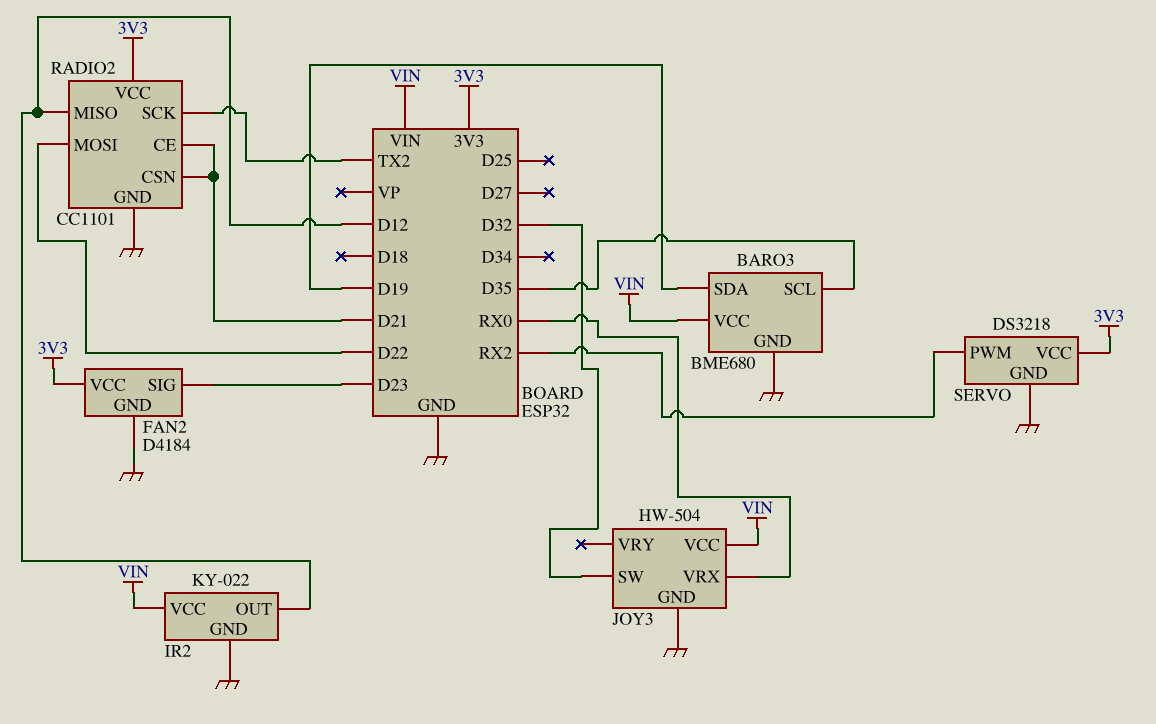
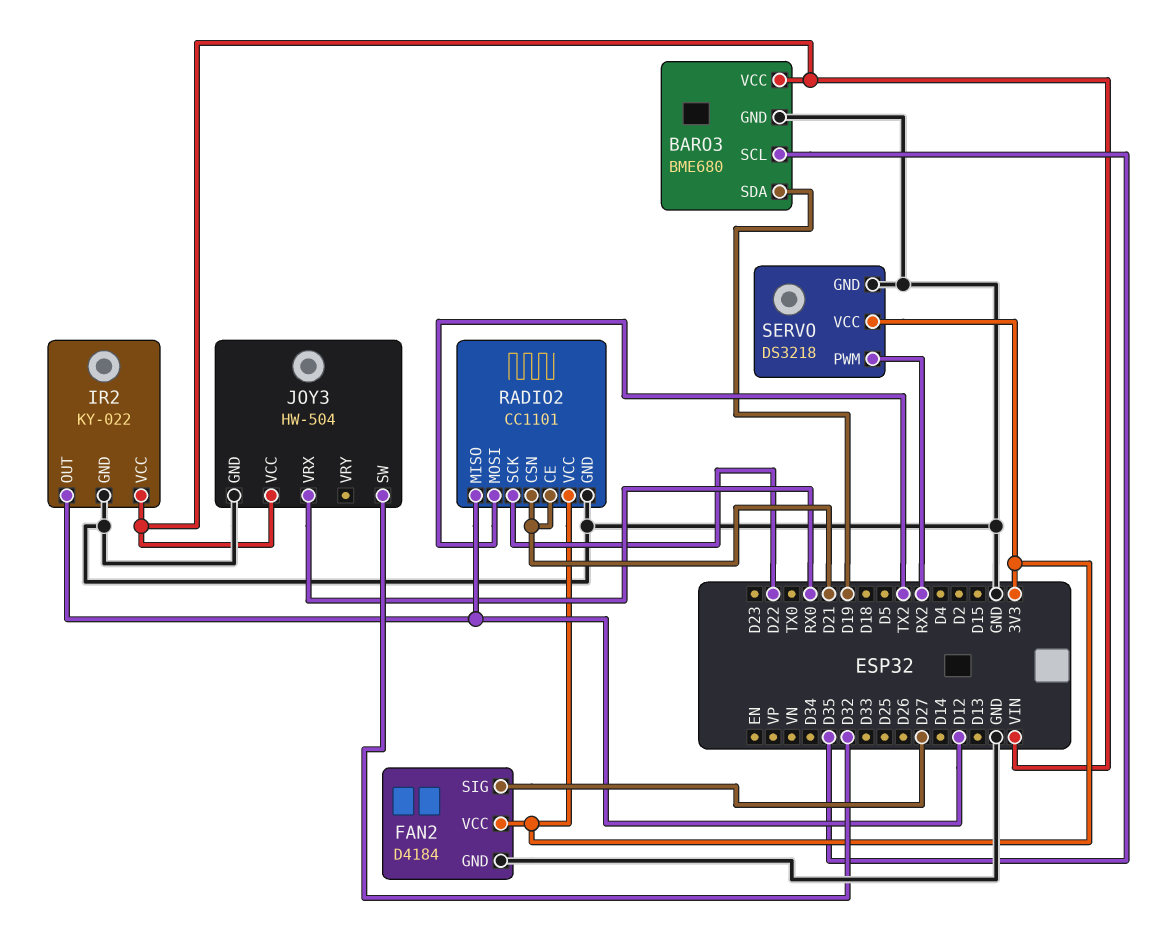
FAN2 pin SIG: D23 -> D27
RADIO2 pin MOSI: D22 -> TX2
RADIO2 pin SCK: TX2 -> D22

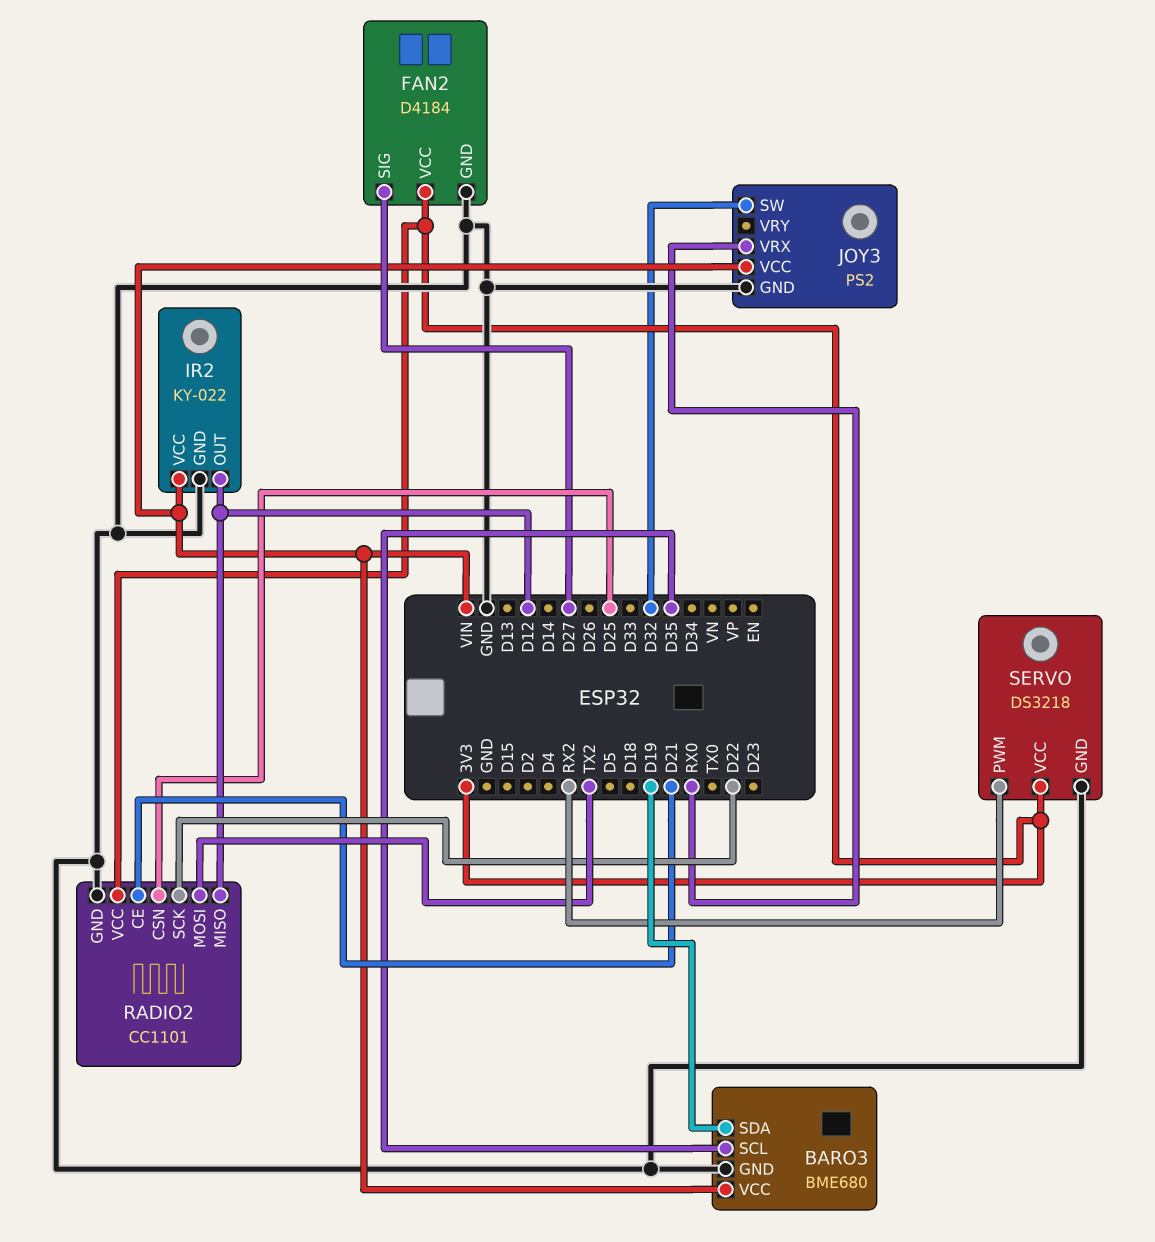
JOY3: HW-504 -> PS2
RADIO2 pin CSN: D21 -> D25

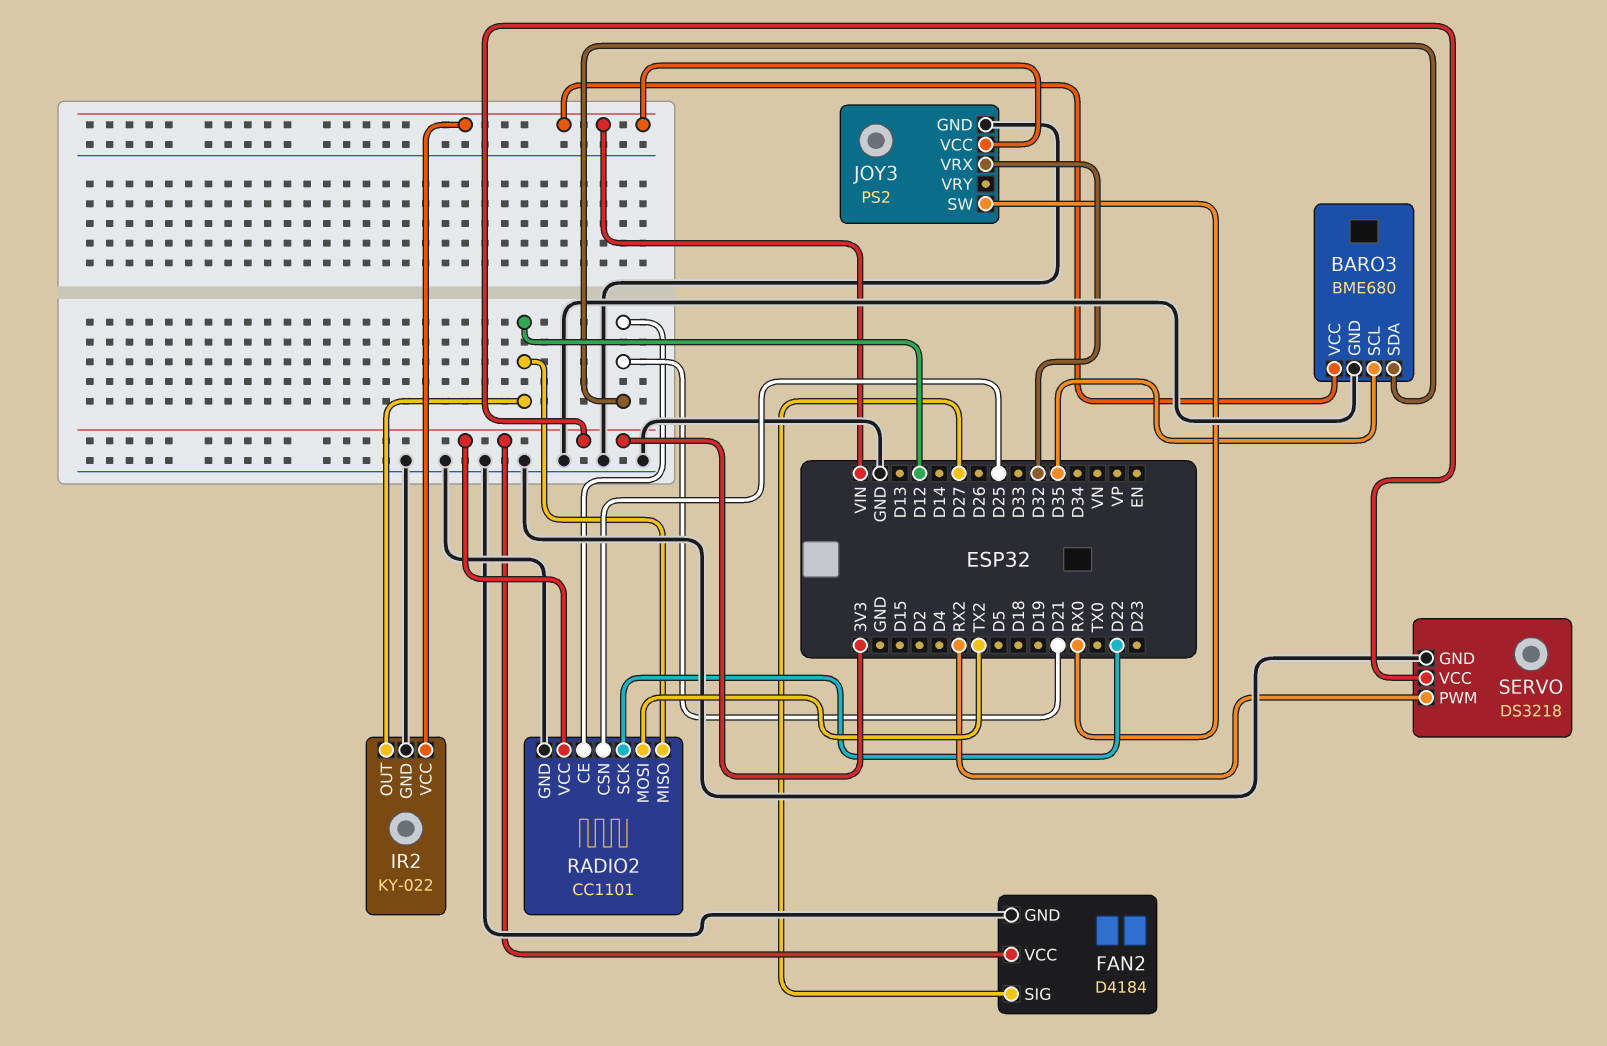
BARO3 pin SDA: D19 -> D21
JOY3 pin SW: D32 -> RX0
JOY3 pin VRX: RX0 -> D32

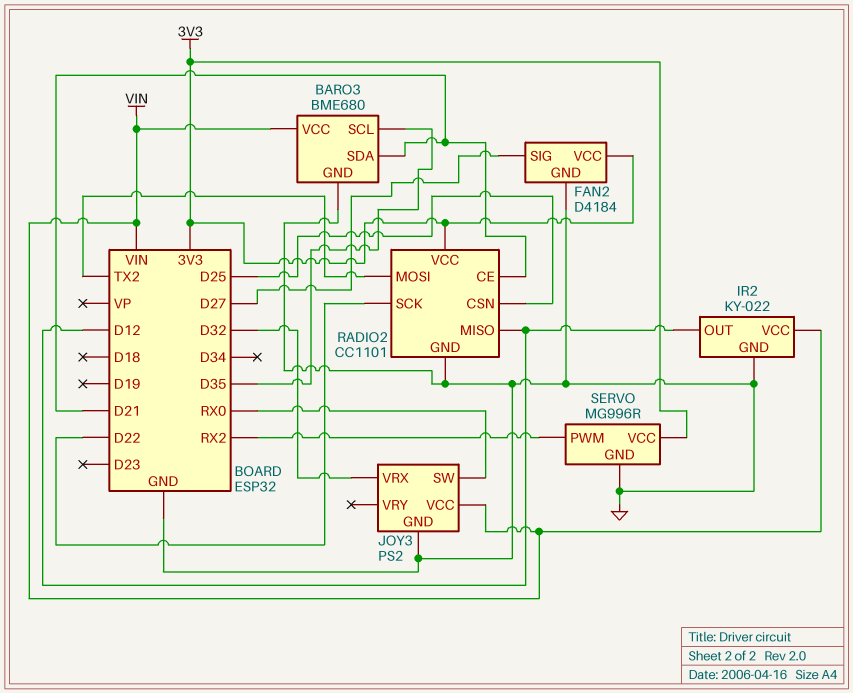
SERVO: DS3218 -> MG996R

